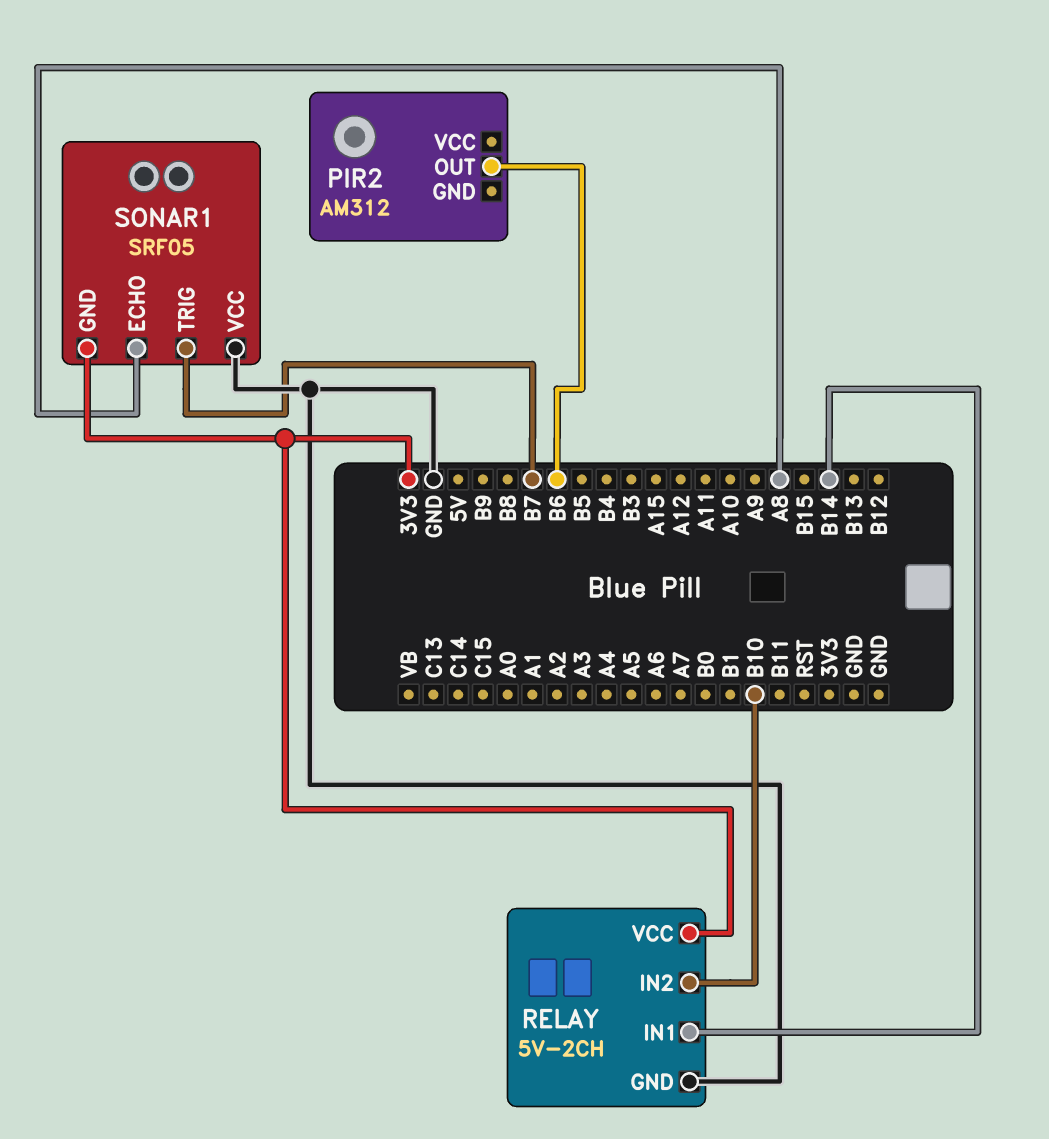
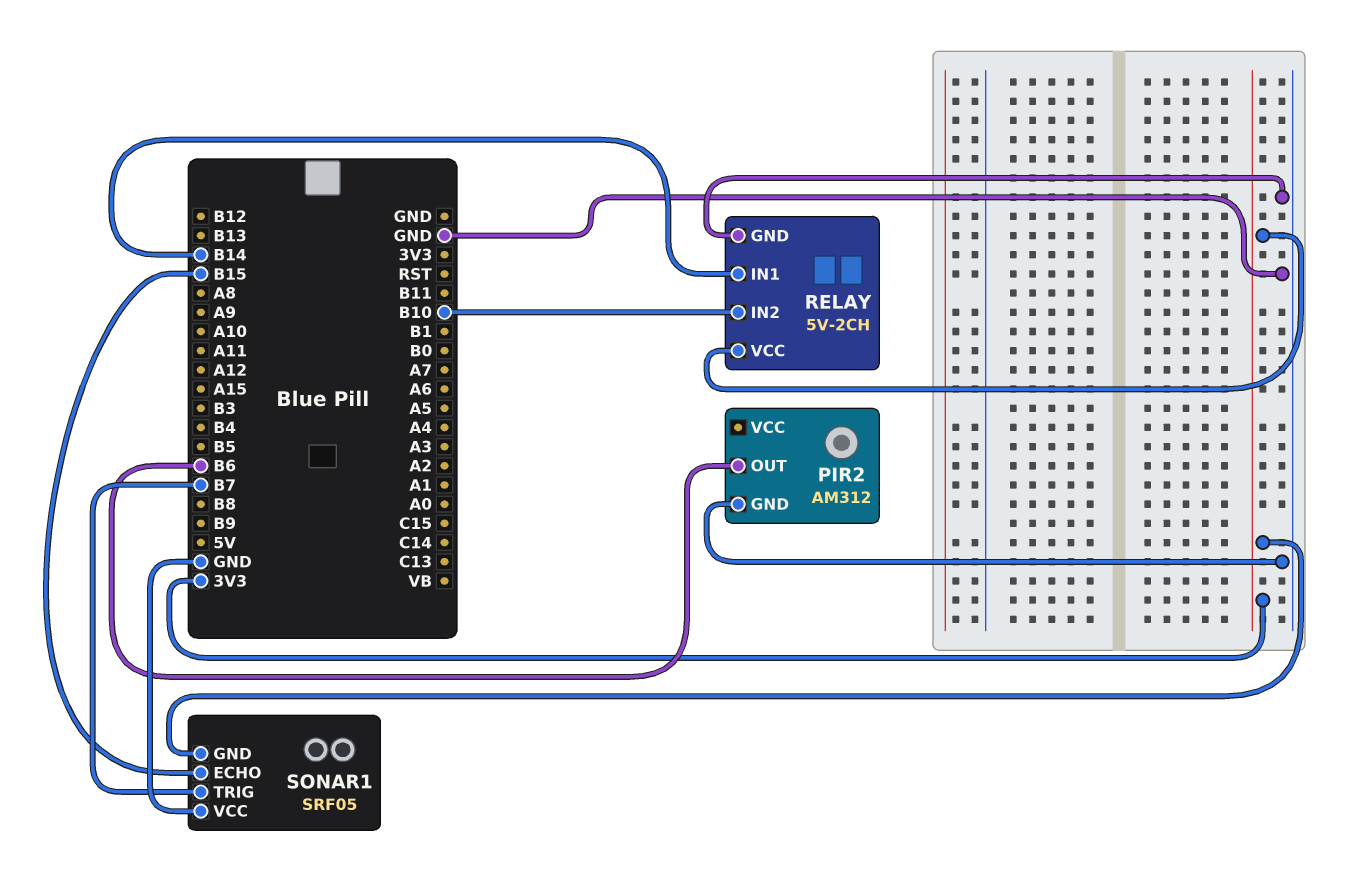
PIR2 pin GND: none -> GND
SONAR1 pin ECHO: A8 -> B15

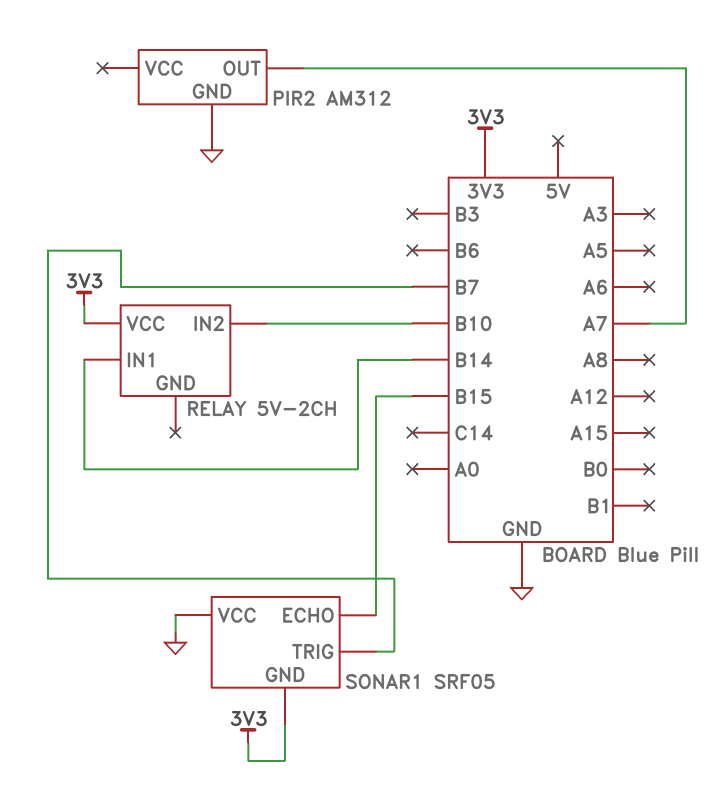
PIR2 pin OUT: B6 -> A7
RELAY pin GND: GND -> none

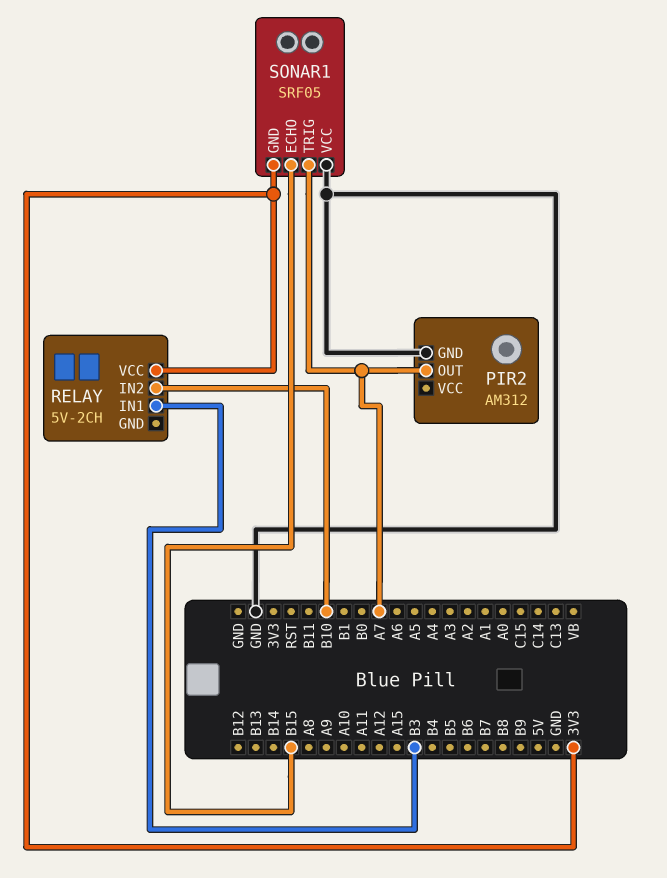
RELAY pin IN1: B14 -> B3
SONAR1 pin TRIG: B7 -> A7

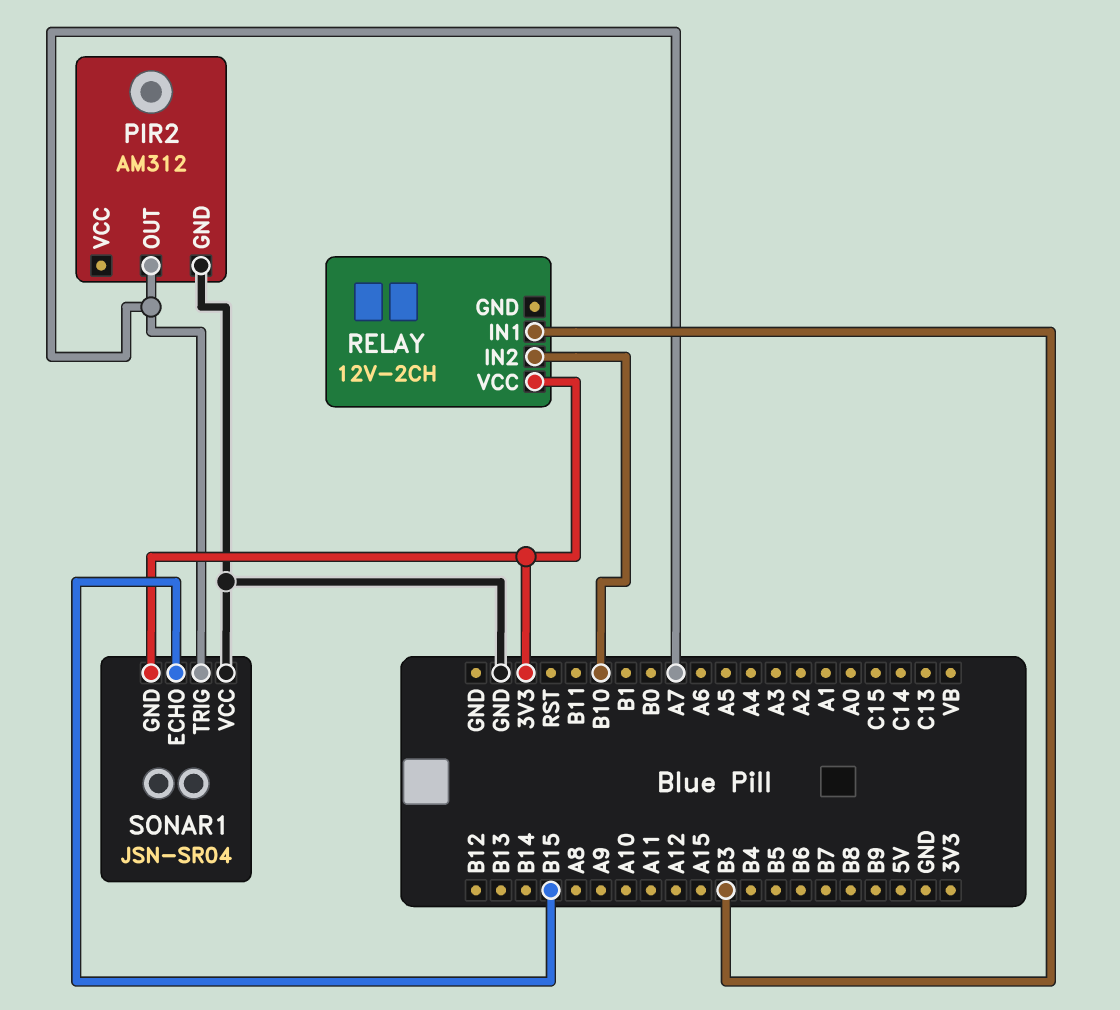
RELAY: 5V-2CH -> 12V-2CH
SONAR1: SRF05 -> JSN-SR04

